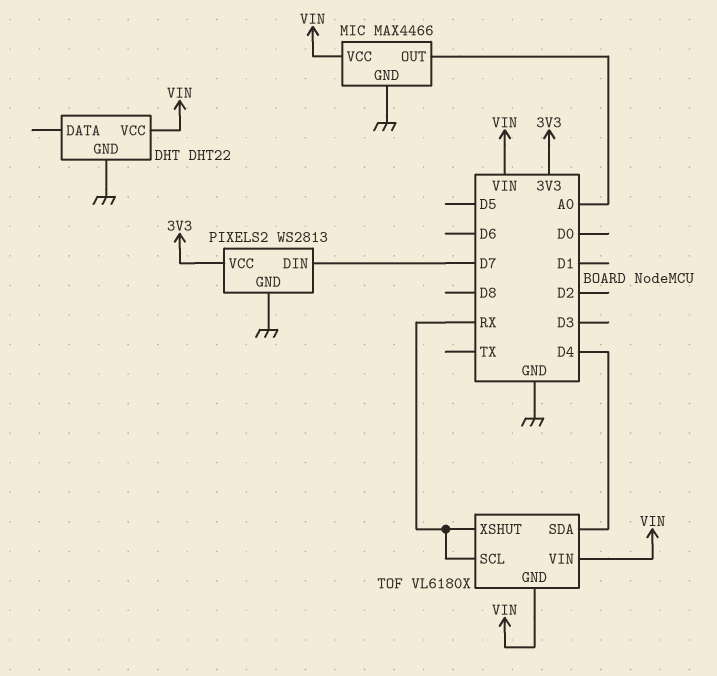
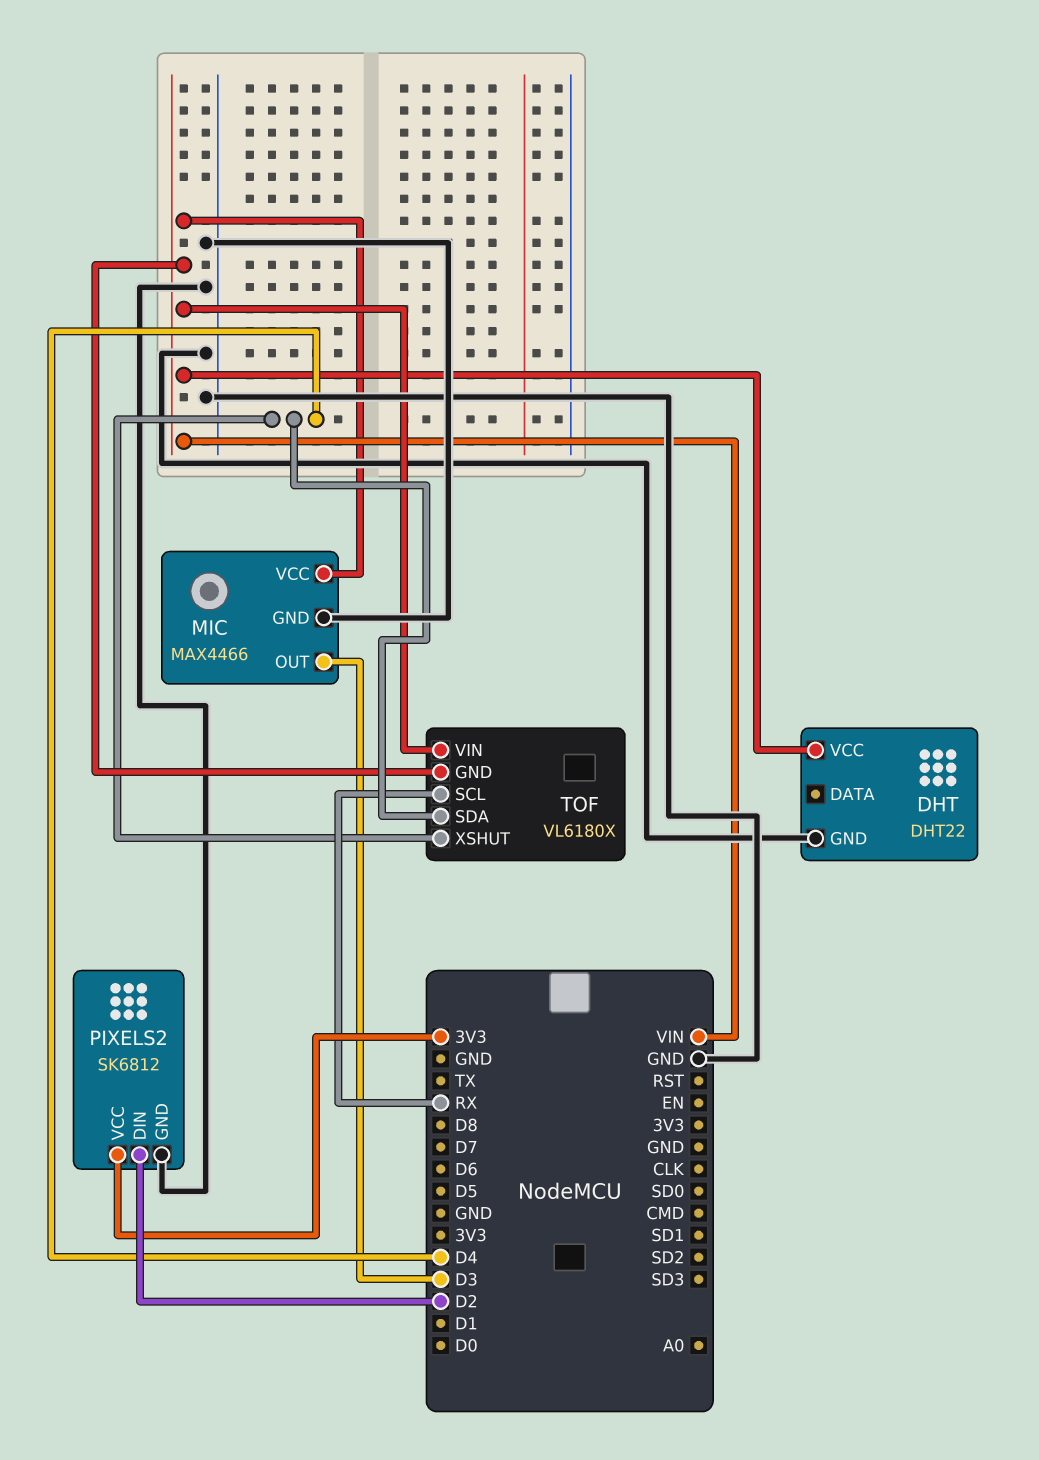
MIC pin OUT: A0 -> D3
PIXELS2: WS2813 -> SK6812
PIXELS2 pin DIN: D7 -> D2
TOF pin XSHUT: RX -> D4

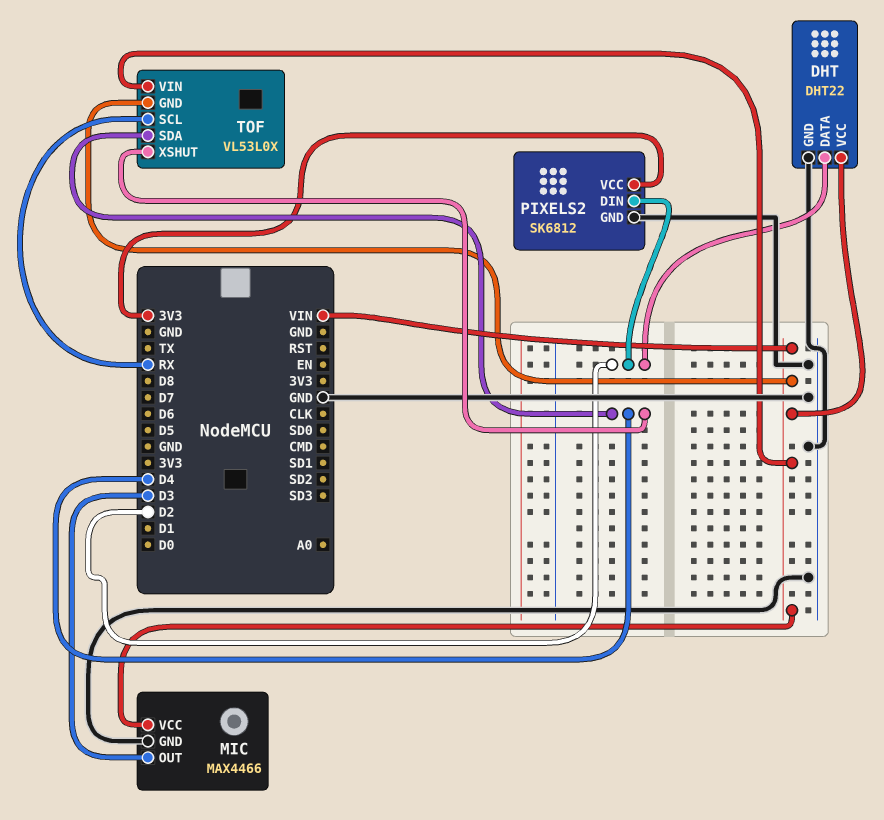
DHT pin DATA: none -> D2
TOF: VL6180X -> VL53L0X

